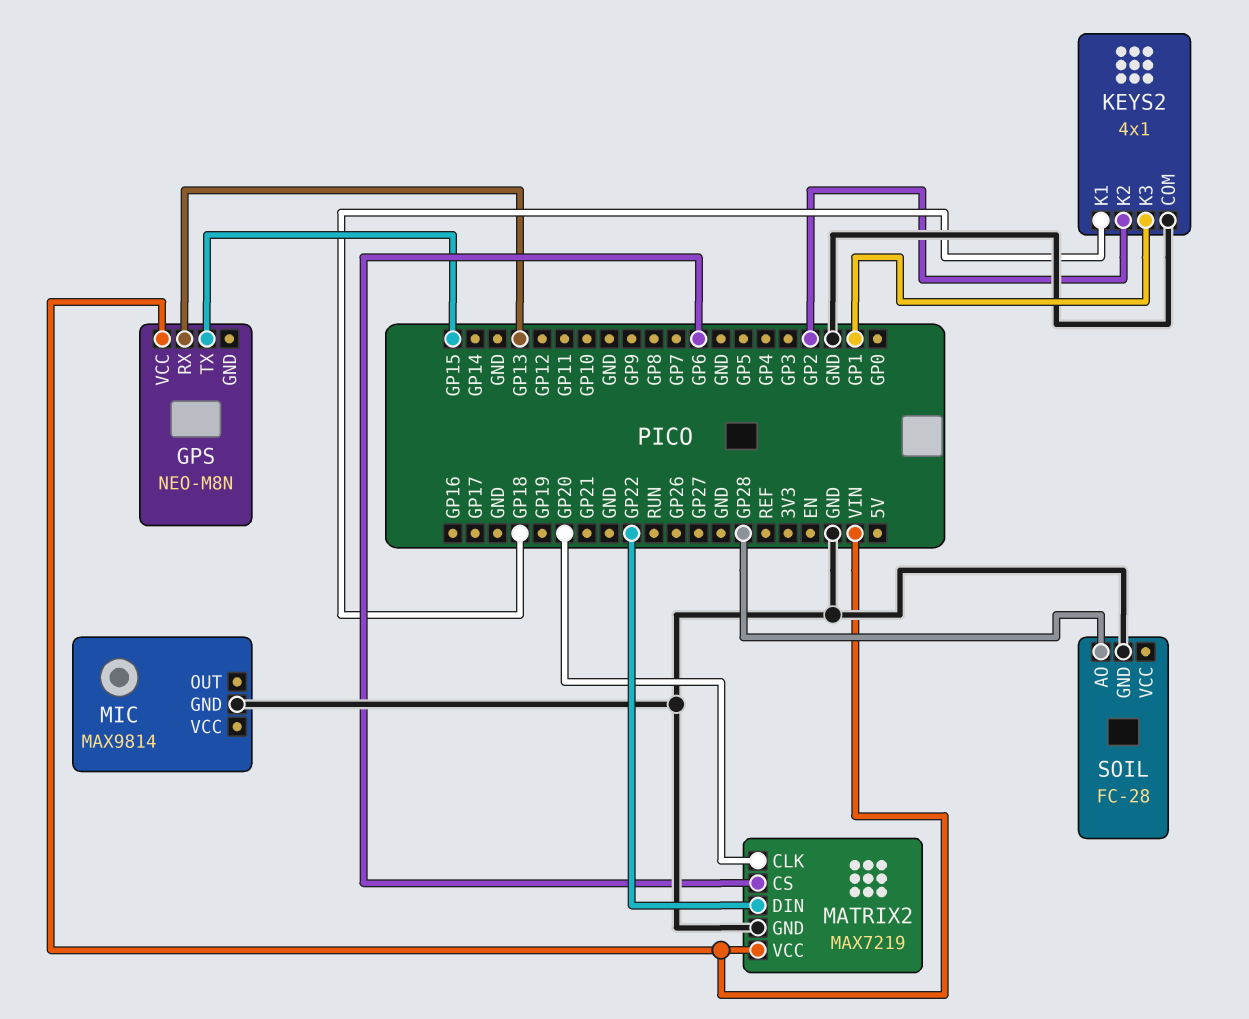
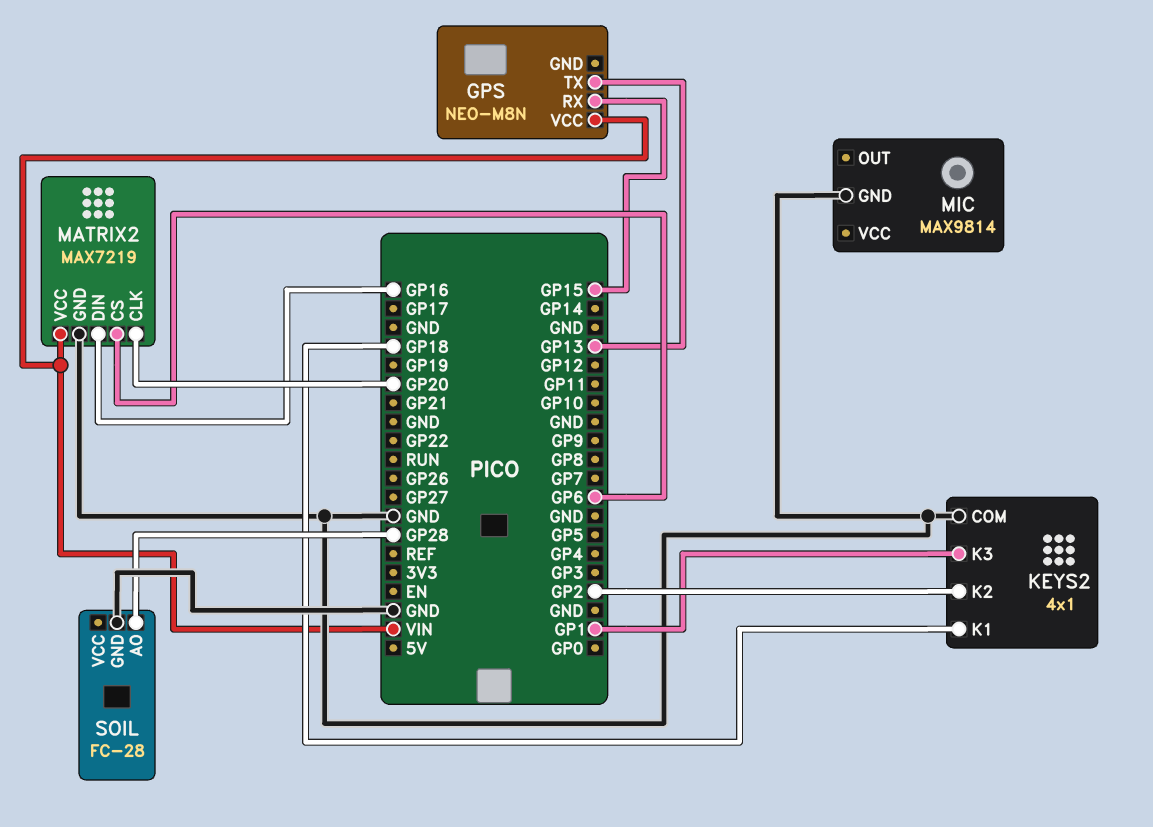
GPS pin RX: GP13 -> GP15
GPS pin TX: GP15 -> GP13
MATRIX2 pin DIN: GP22 -> GP16

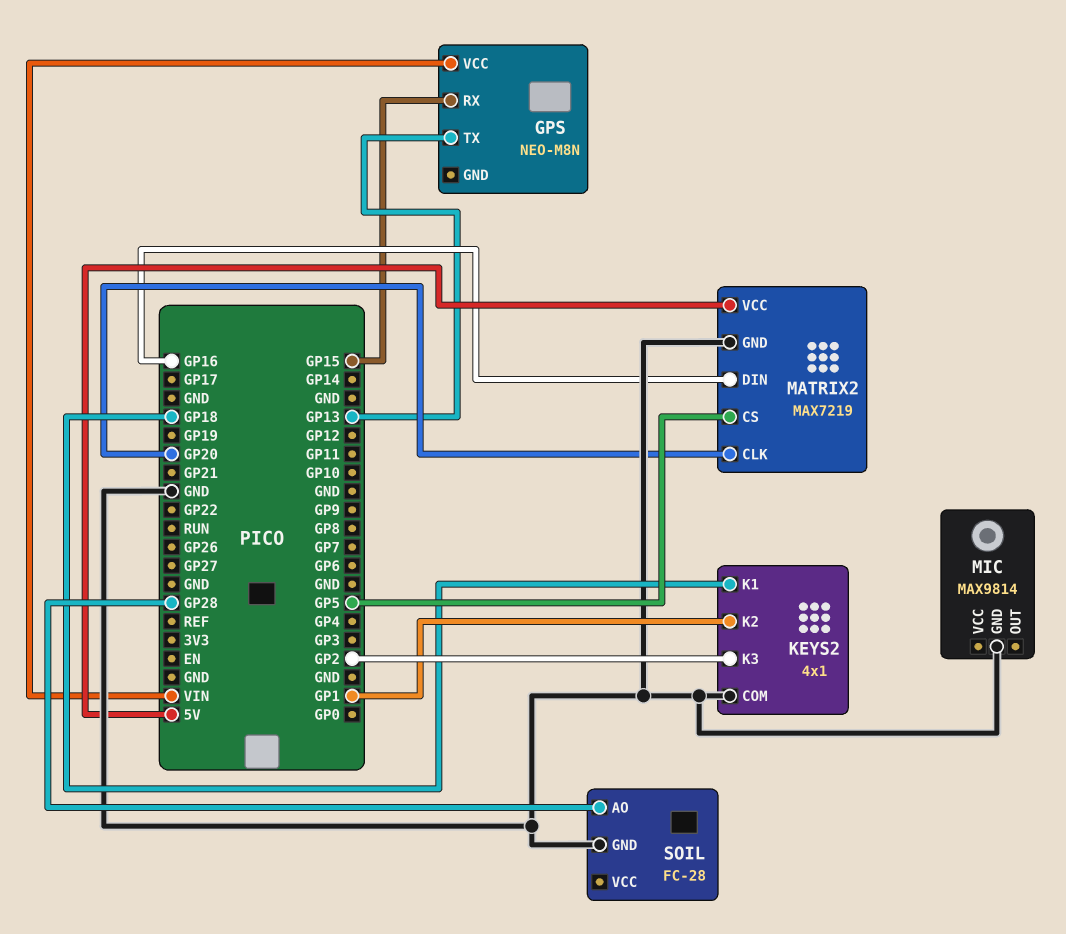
KEYS2 pin K2: GP2 -> GP1
KEYS2 pin K3: GP1 -> GP2
MATRIX2 pin CS: GP6 -> GP5
MATRIX2 pin VCC: VIN -> 5V

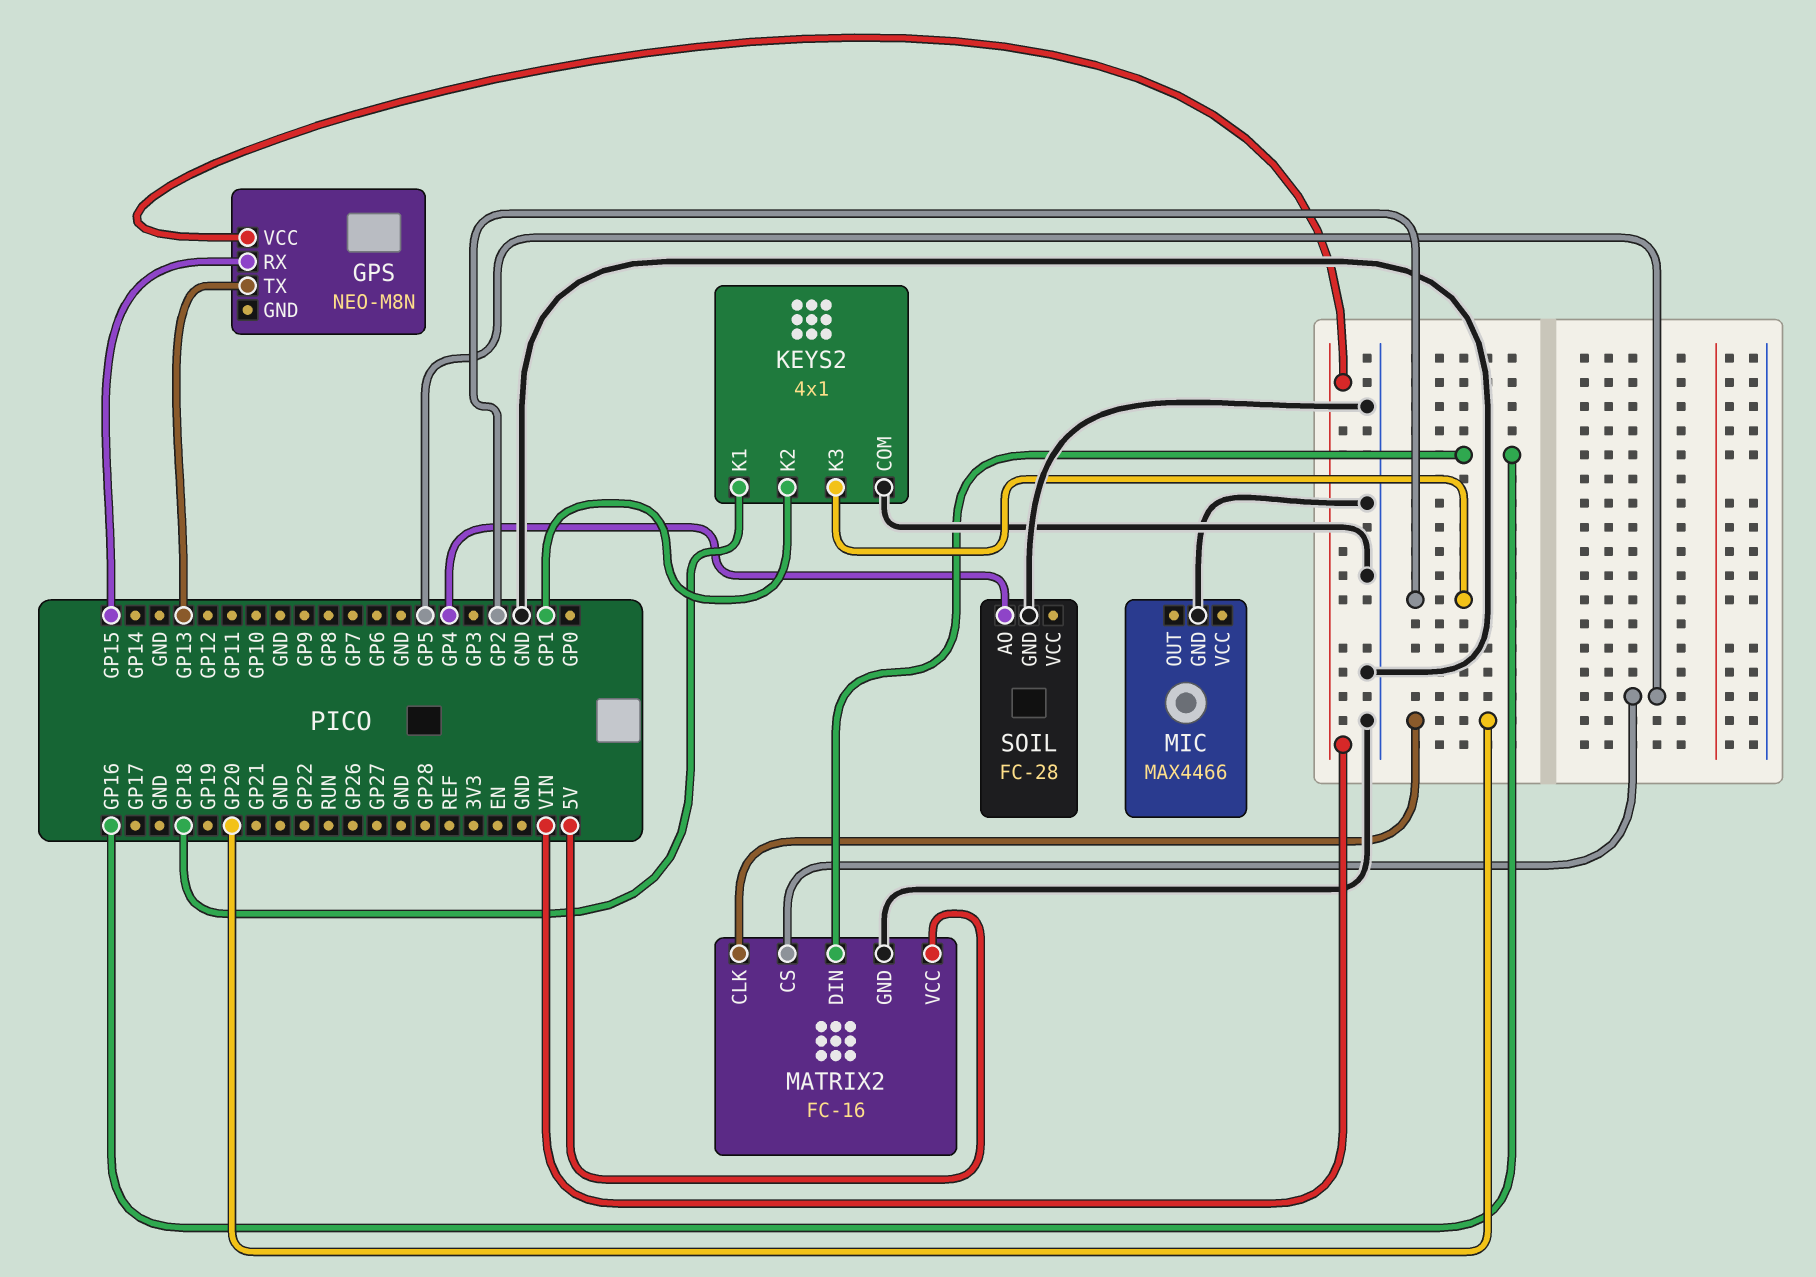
MATRIX2: MAX7219 -> FC-16
MIC: MAX9814 -> MAX4466
SOIL pin AO: GP28 -> GP4

